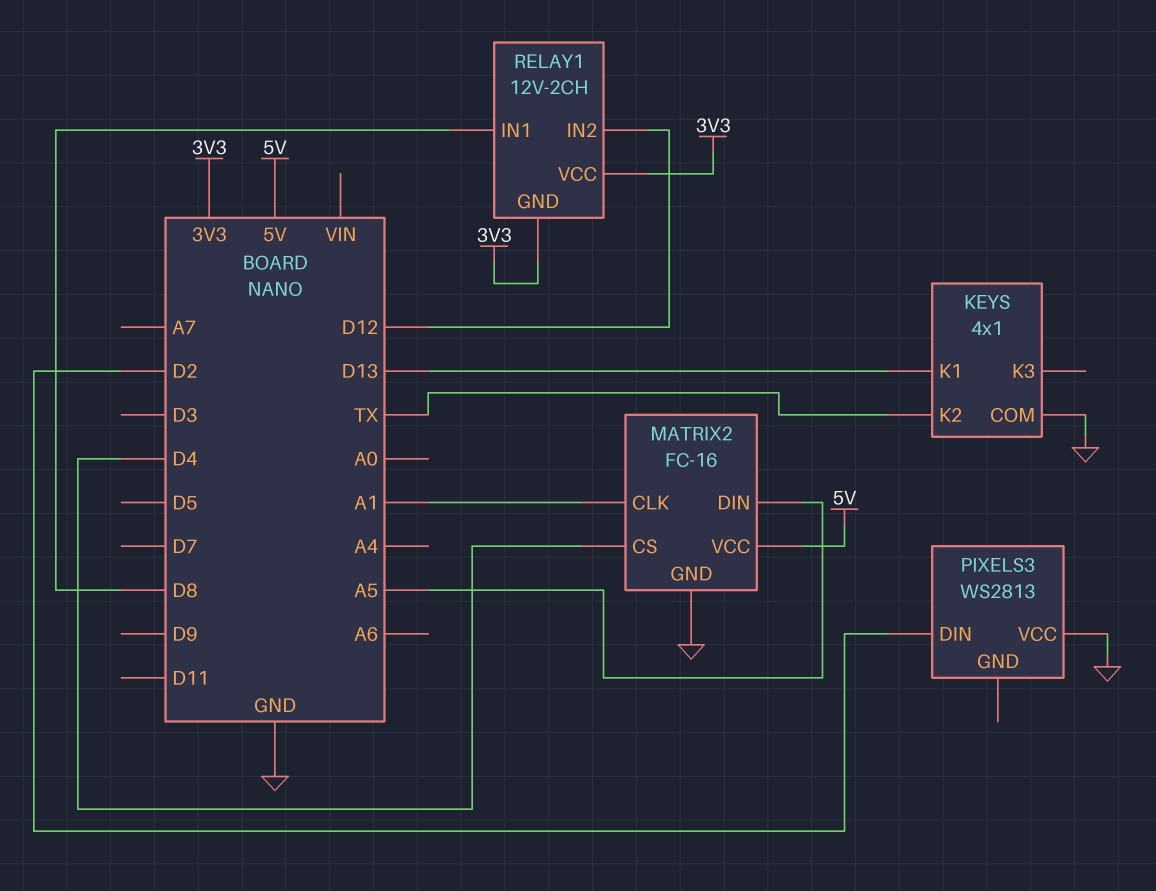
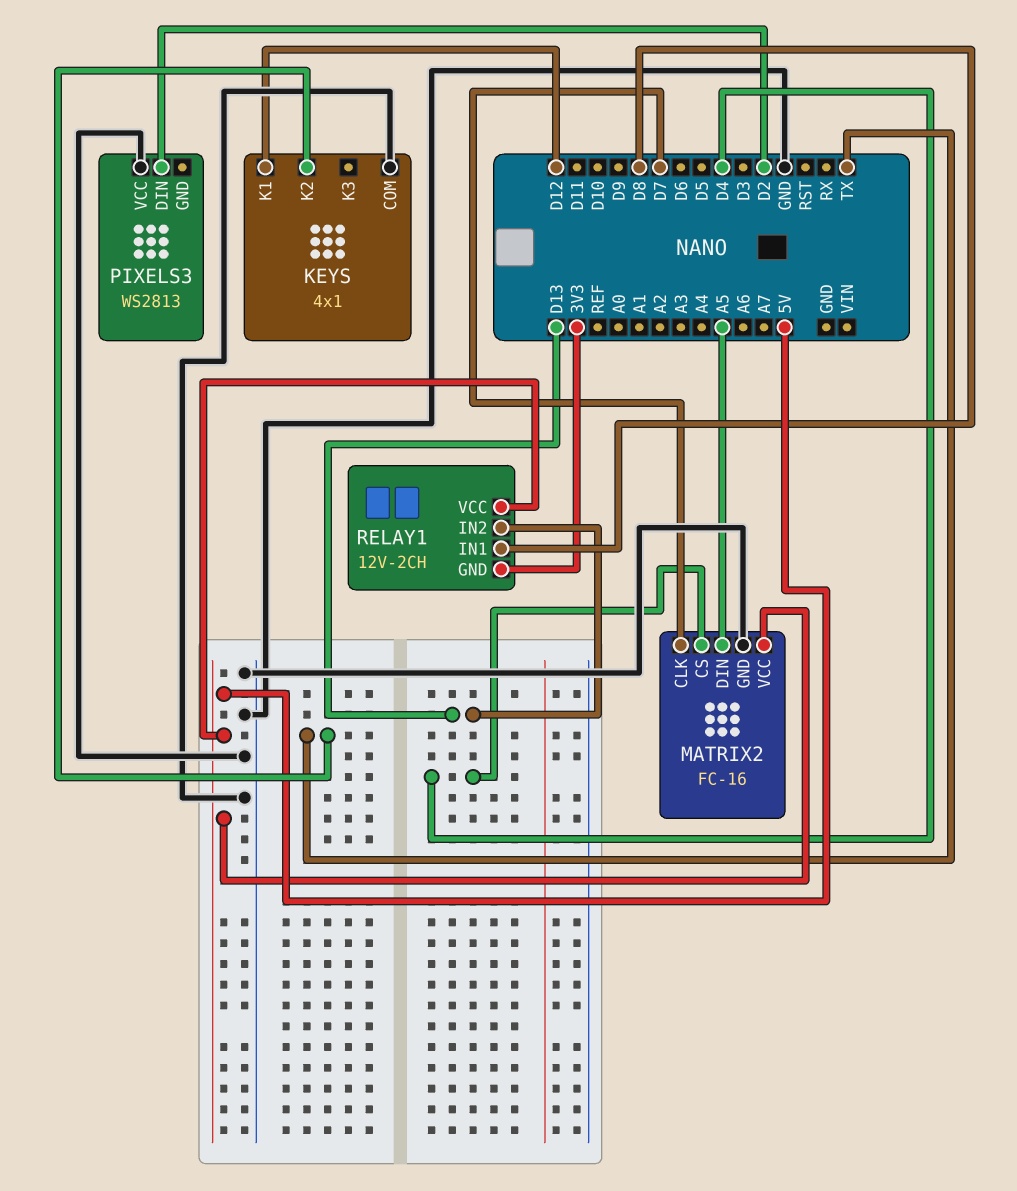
KEYS pin K1: D13 -> D12
MATRIX2 pin CLK: A1 -> D7
RELAY1 pin IN2: D12 -> D13
RELAY1 pin VCC: 3V3 -> 5V

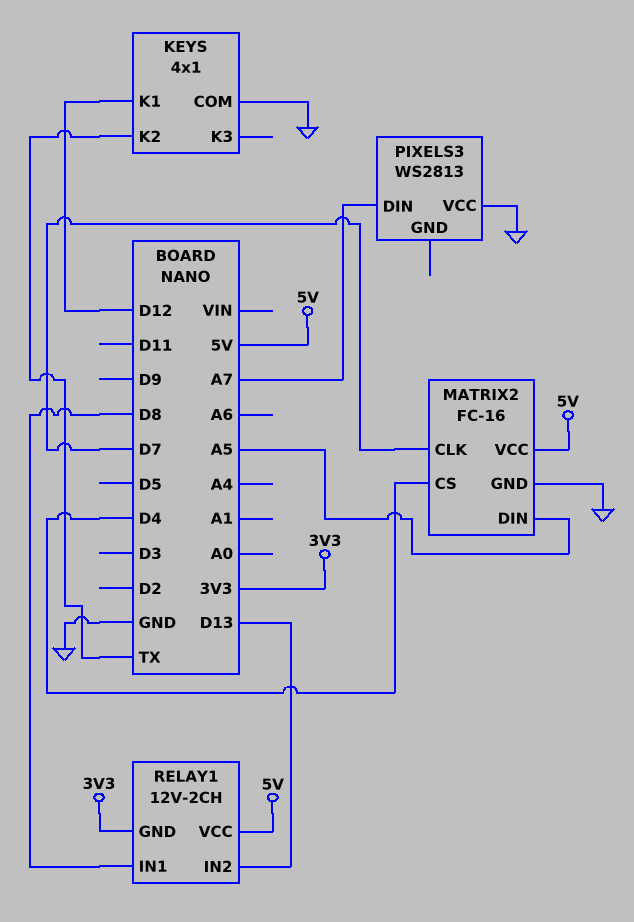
PIXELS3 pin DIN: D2 -> A7

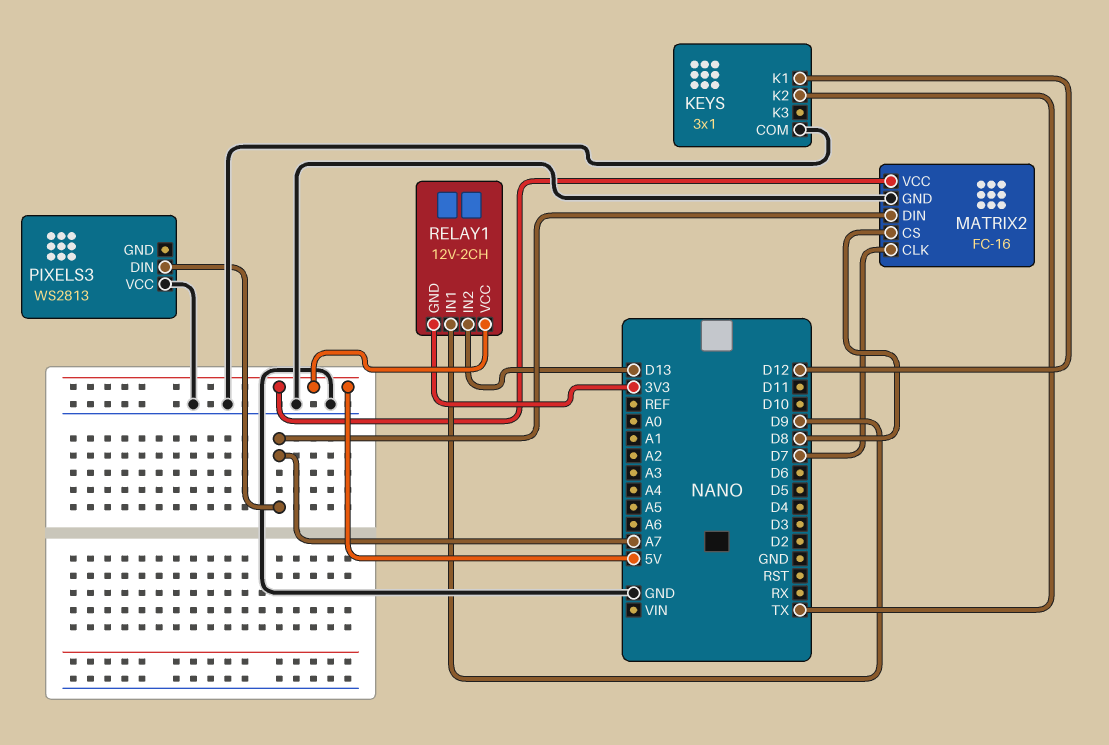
KEYS: 4x1 -> 3x1
MATRIX2 pin CS: D4 -> D8
MATRIX2 pin DIN: A5 -> A7
RELAY1 pin IN1: D8 -> D9

